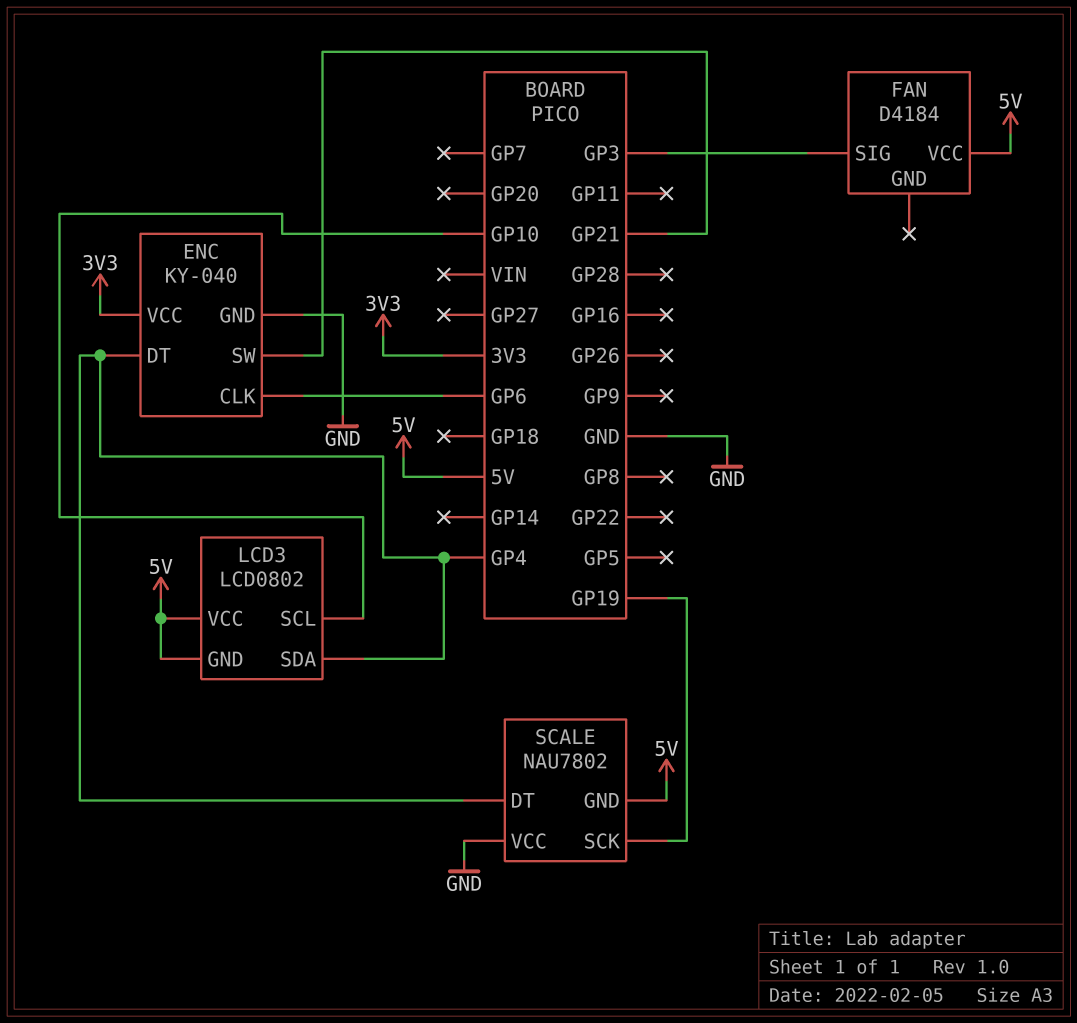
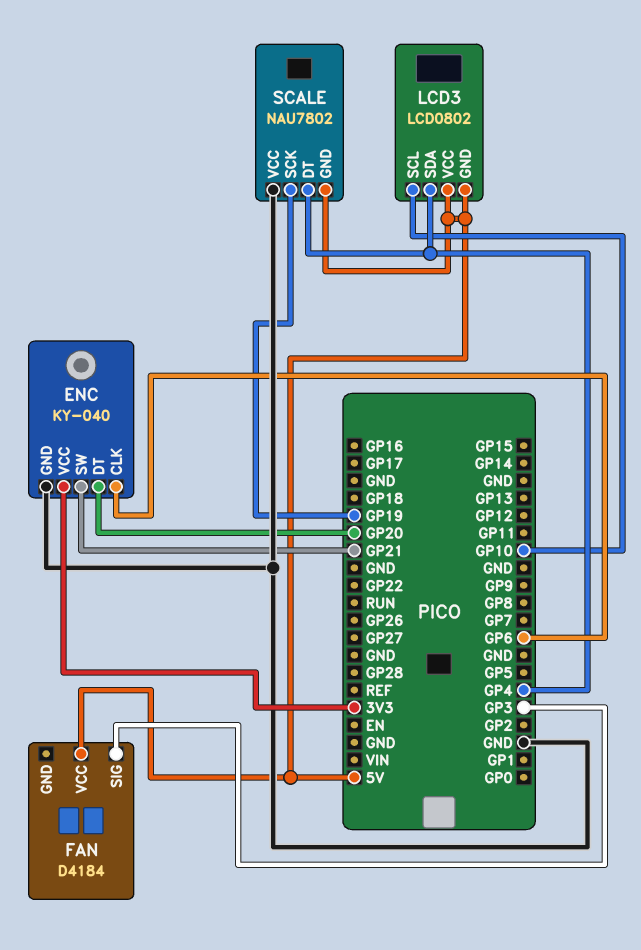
ENC pin DT: GP4 -> GP20

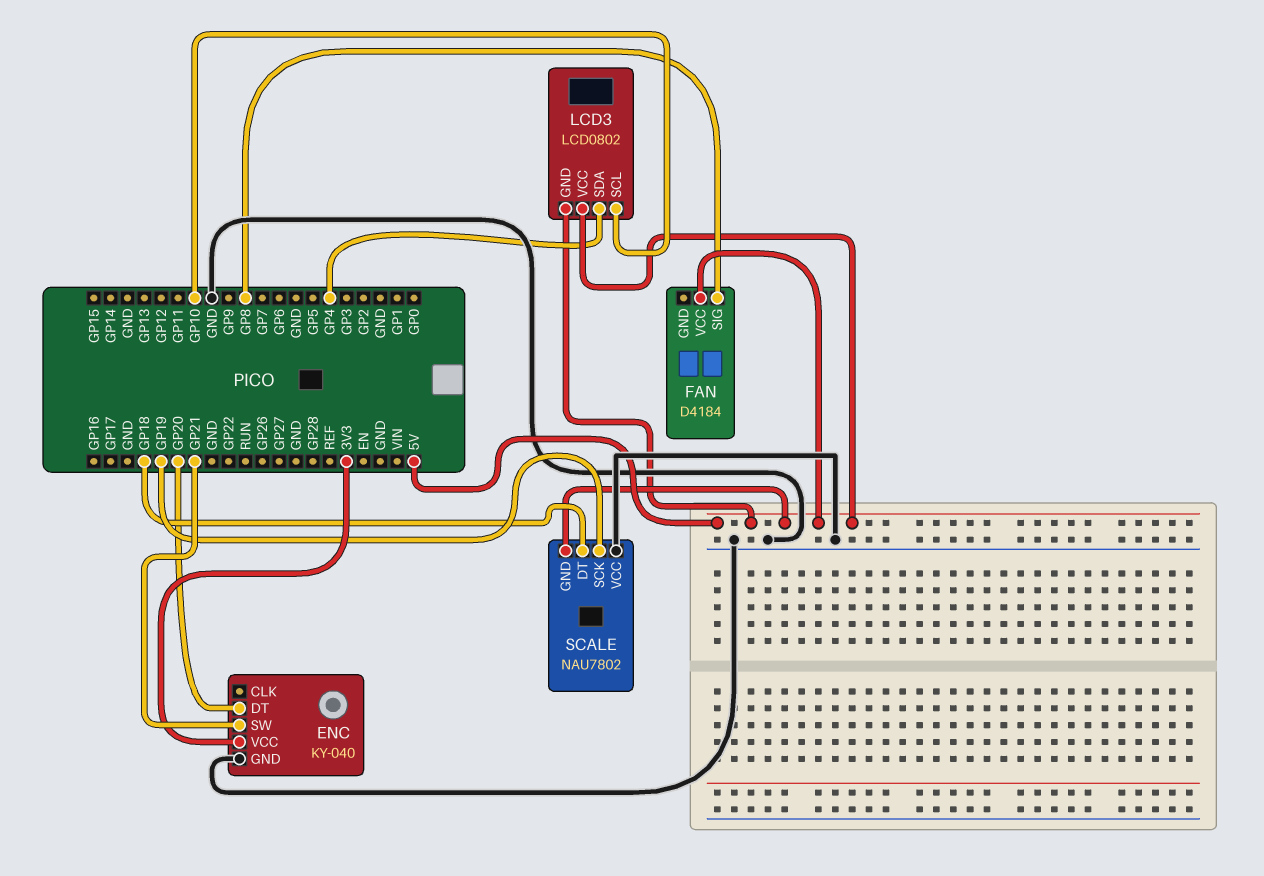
ENC pin CLK: GP6 -> none
FAN pin SIG: GP3 -> GP8
SCALE pin DT: GP4 -> GP18

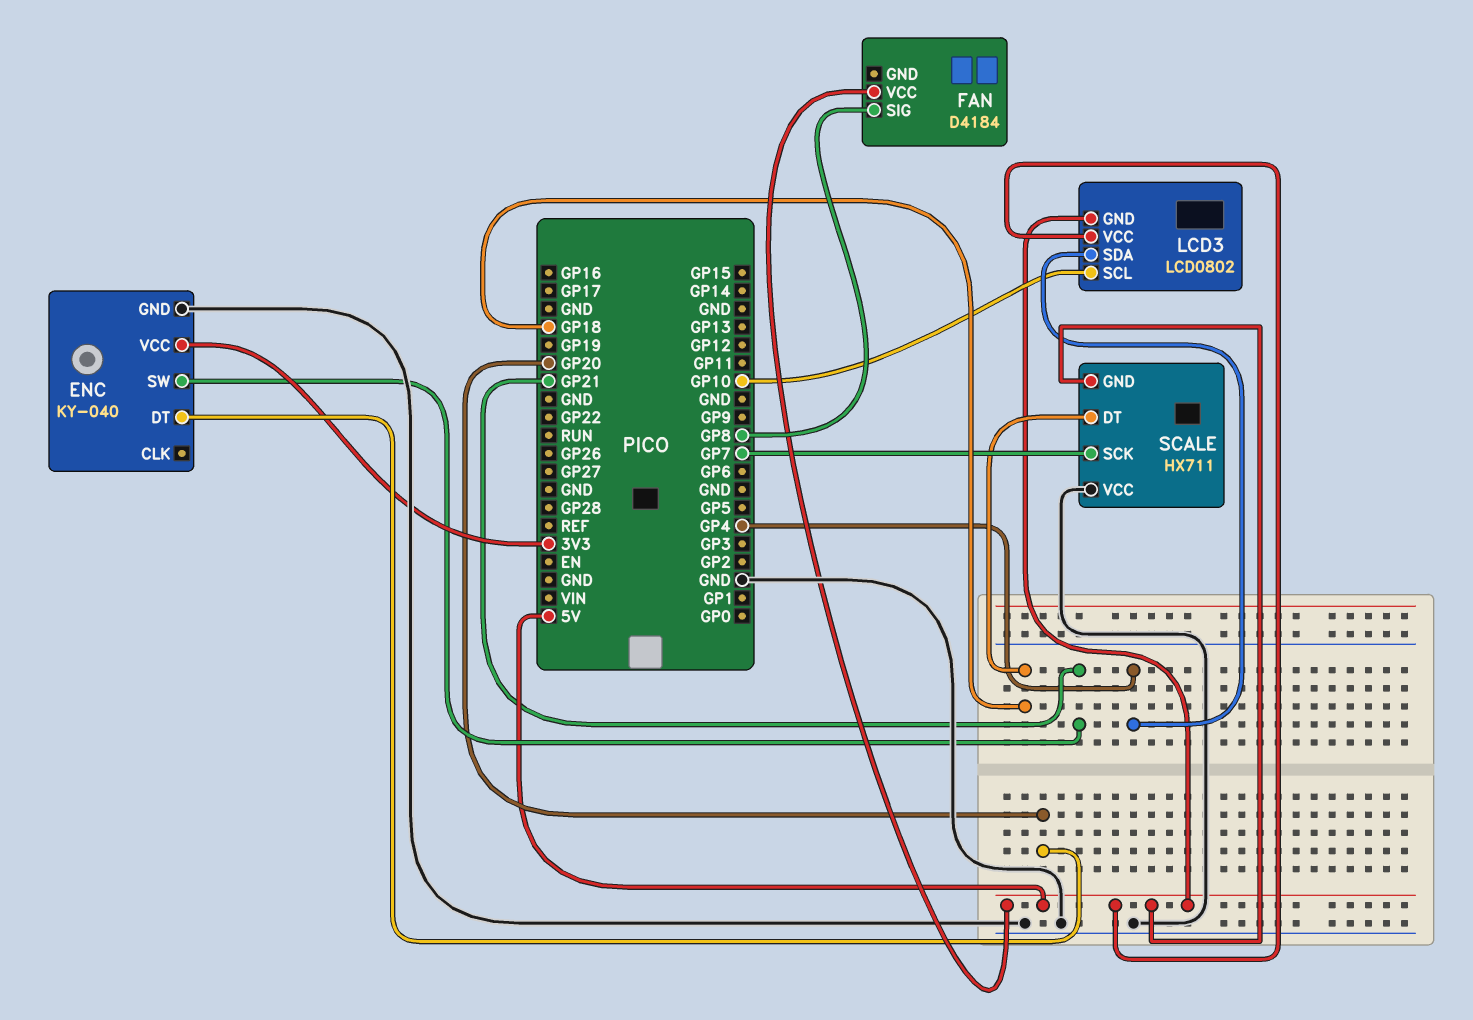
SCALE: NAU7802 -> HX711
SCALE pin SCK: GP19 -> GP7

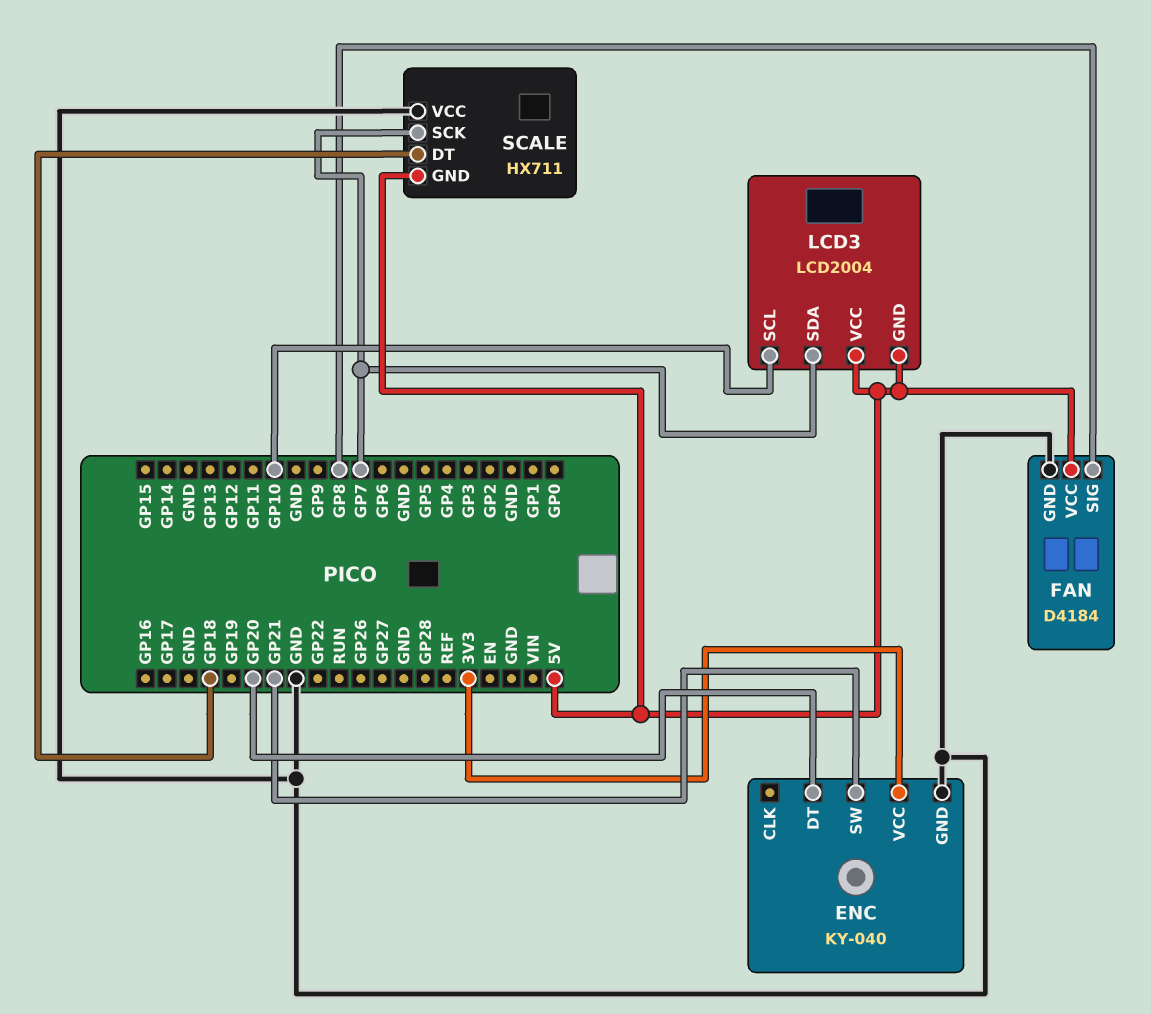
FAN pin GND: none -> GND
LCD3: LCD0802 -> LCD2004
LCD3 pin SDA: GP4 -> GP7

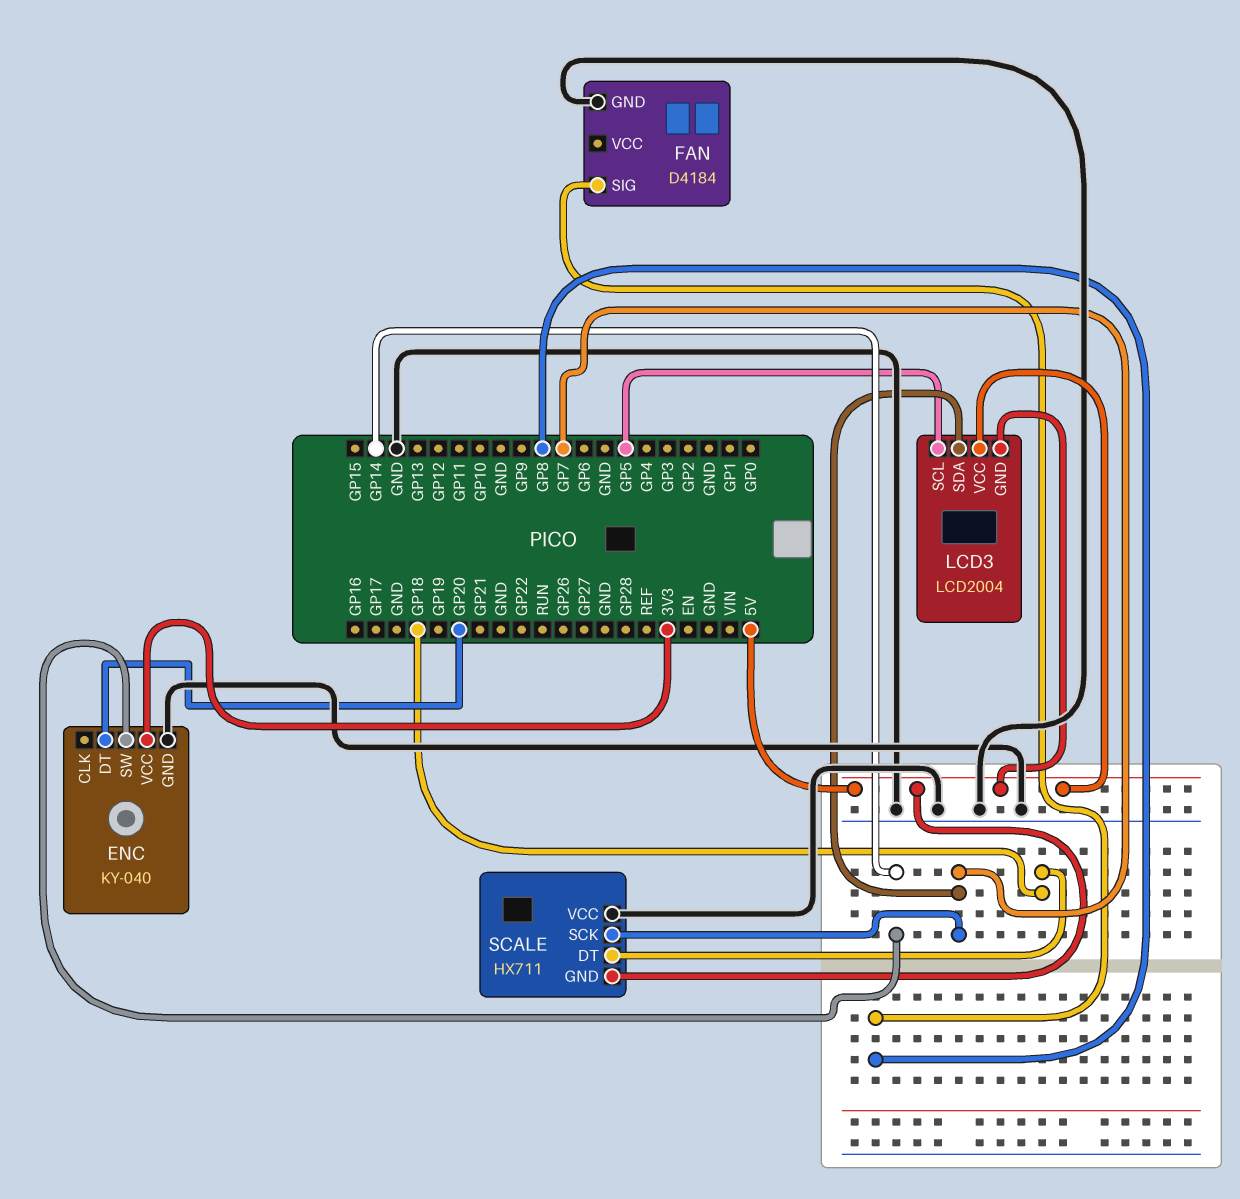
ENC pin SW: GP21 -> GP14
FAN pin VCC: 5V -> none
LCD3 pin SCL: GP10 -> GP5

